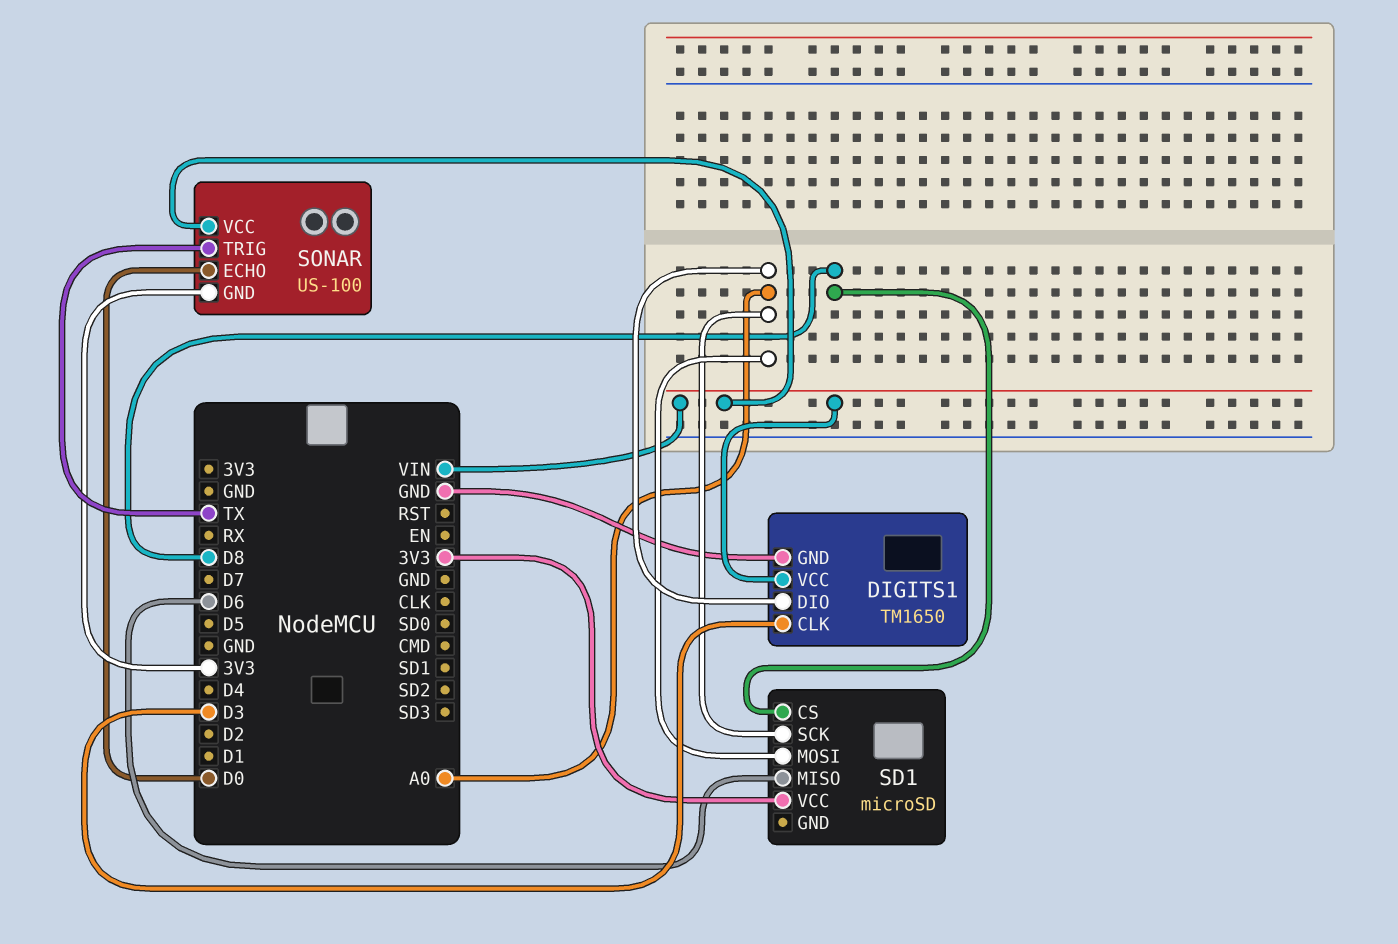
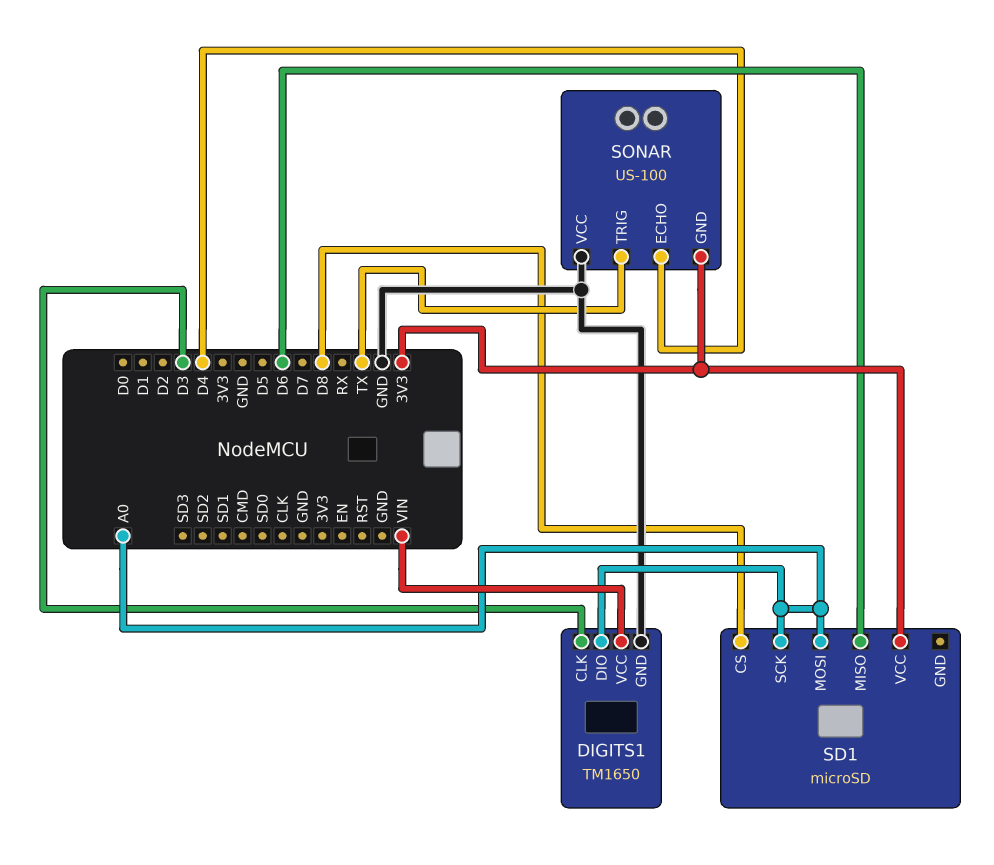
SONAR pin ECHO: D0 -> D4
SONAR pin VCC: VIN -> GND

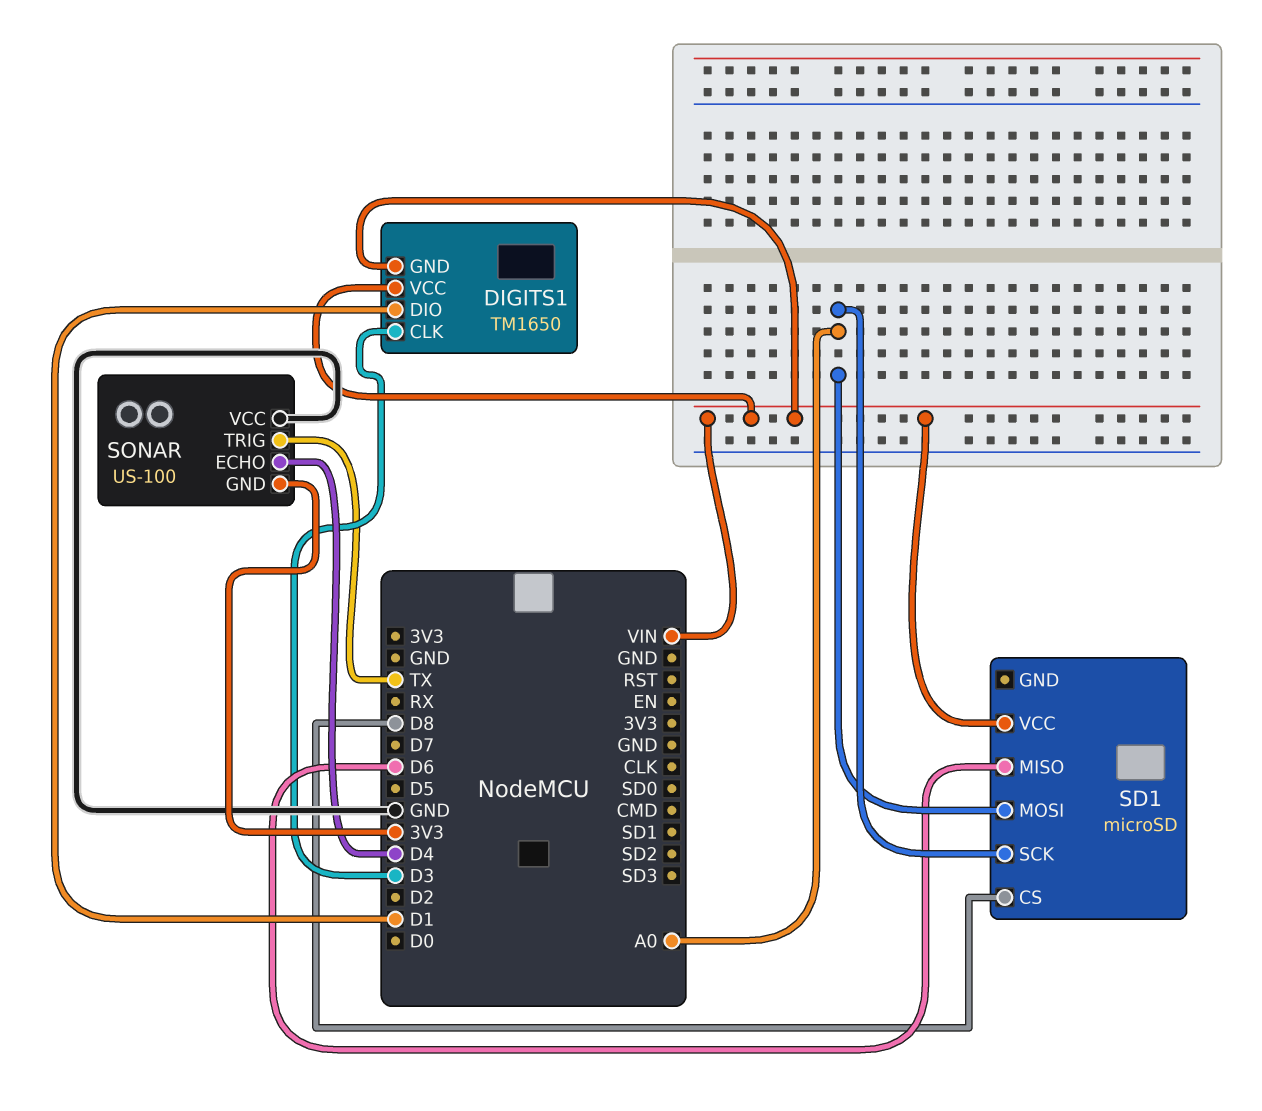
DIGITS1 pin DIO: A0 -> D1
DIGITS1 pin GND: GND -> VIN
SD1 pin VCC: 3V3 -> VIN

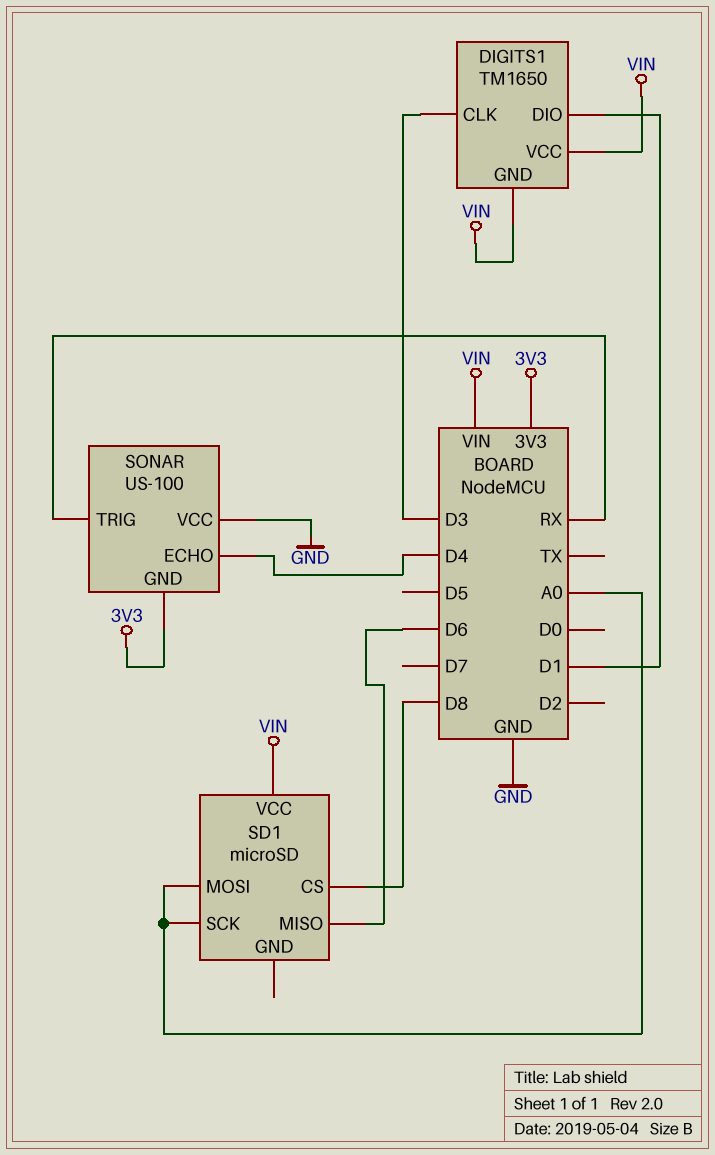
SONAR pin TRIG: TX -> RX

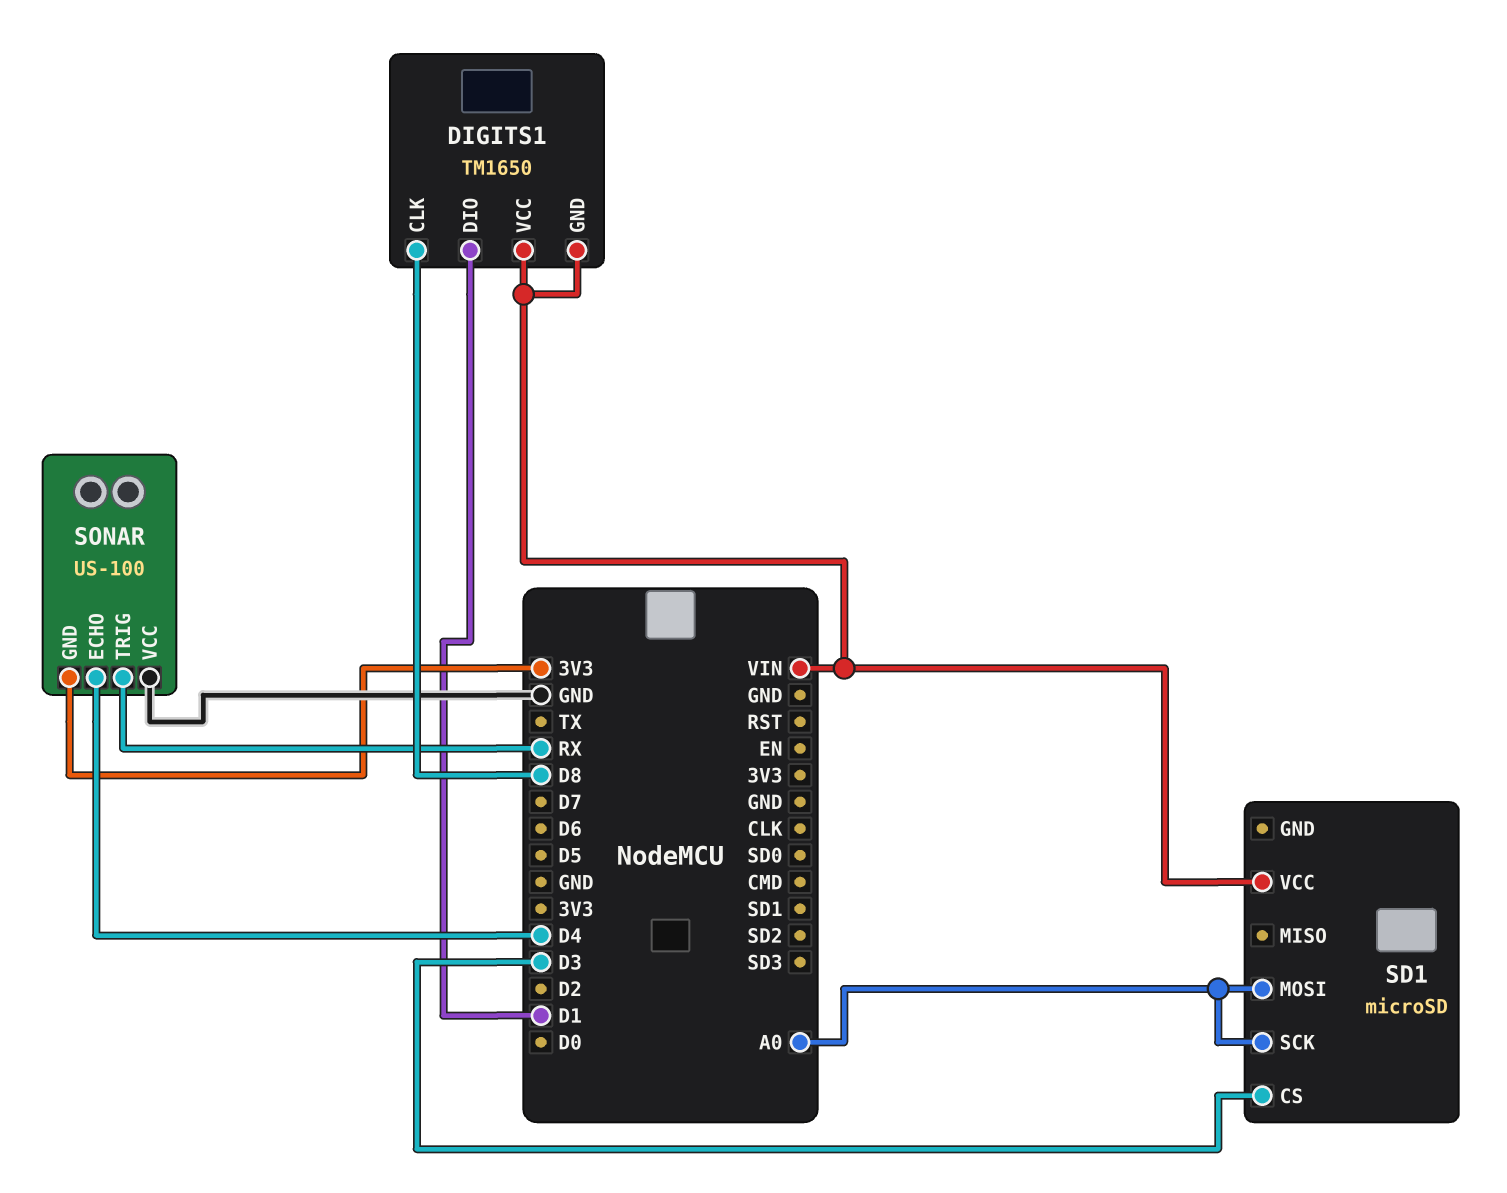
DIGITS1 pin CLK: D3 -> D8
SD1 pin CS: D8 -> D3
SD1 pin MISO: D6 -> none

